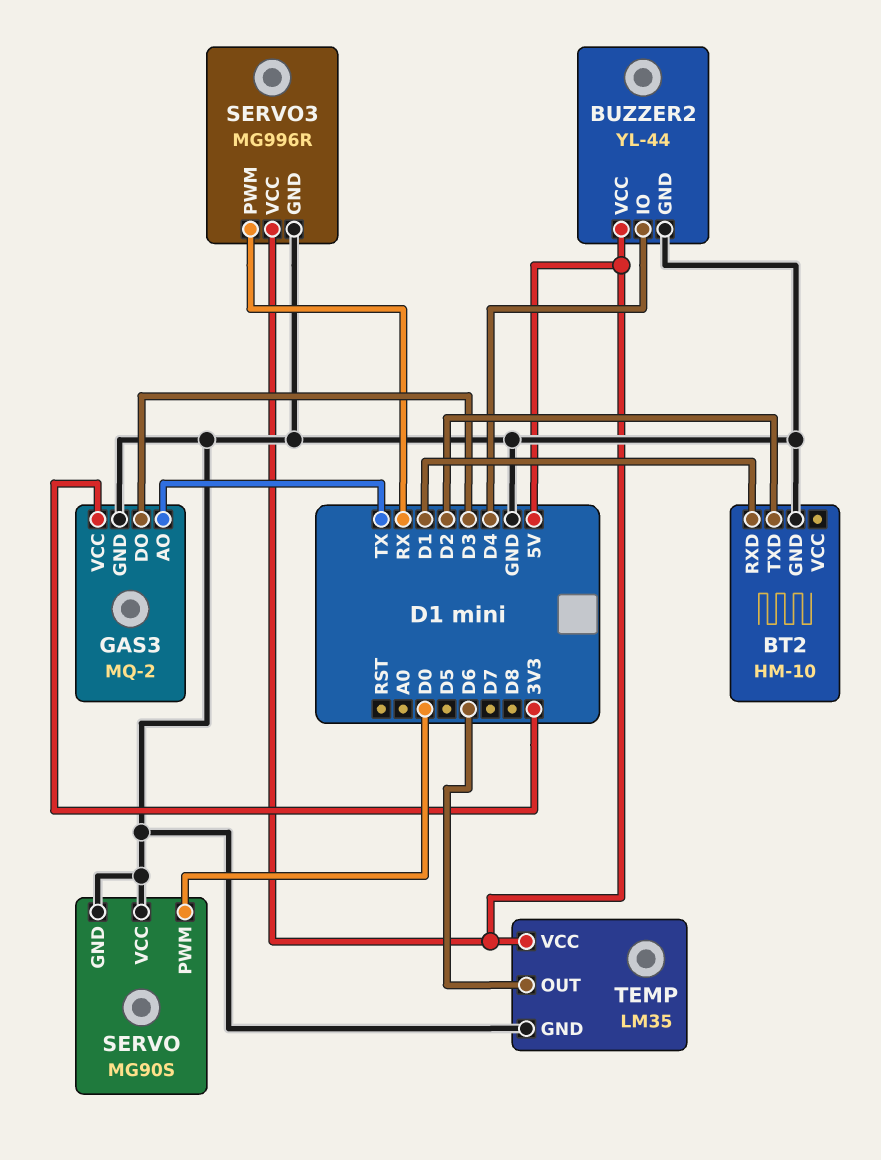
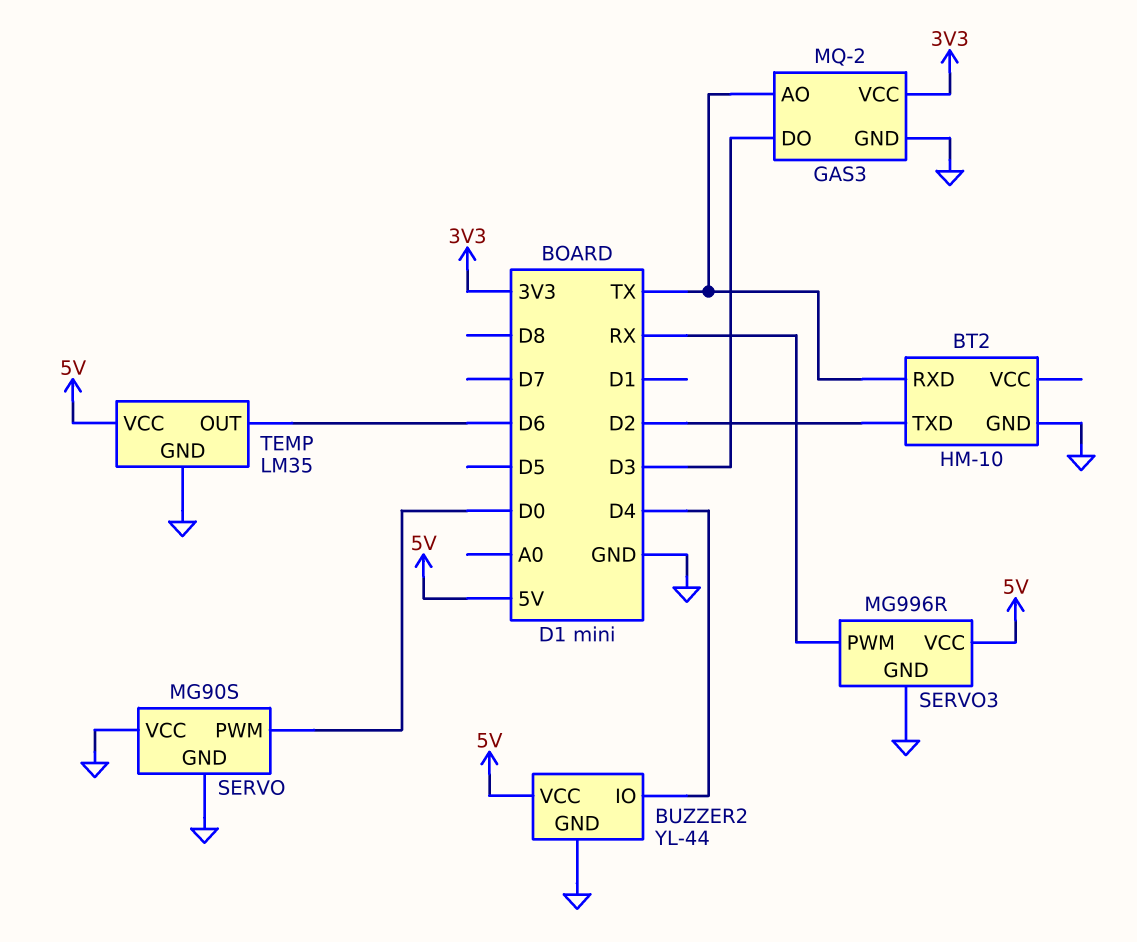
BT2 pin RXD: D1 -> TX

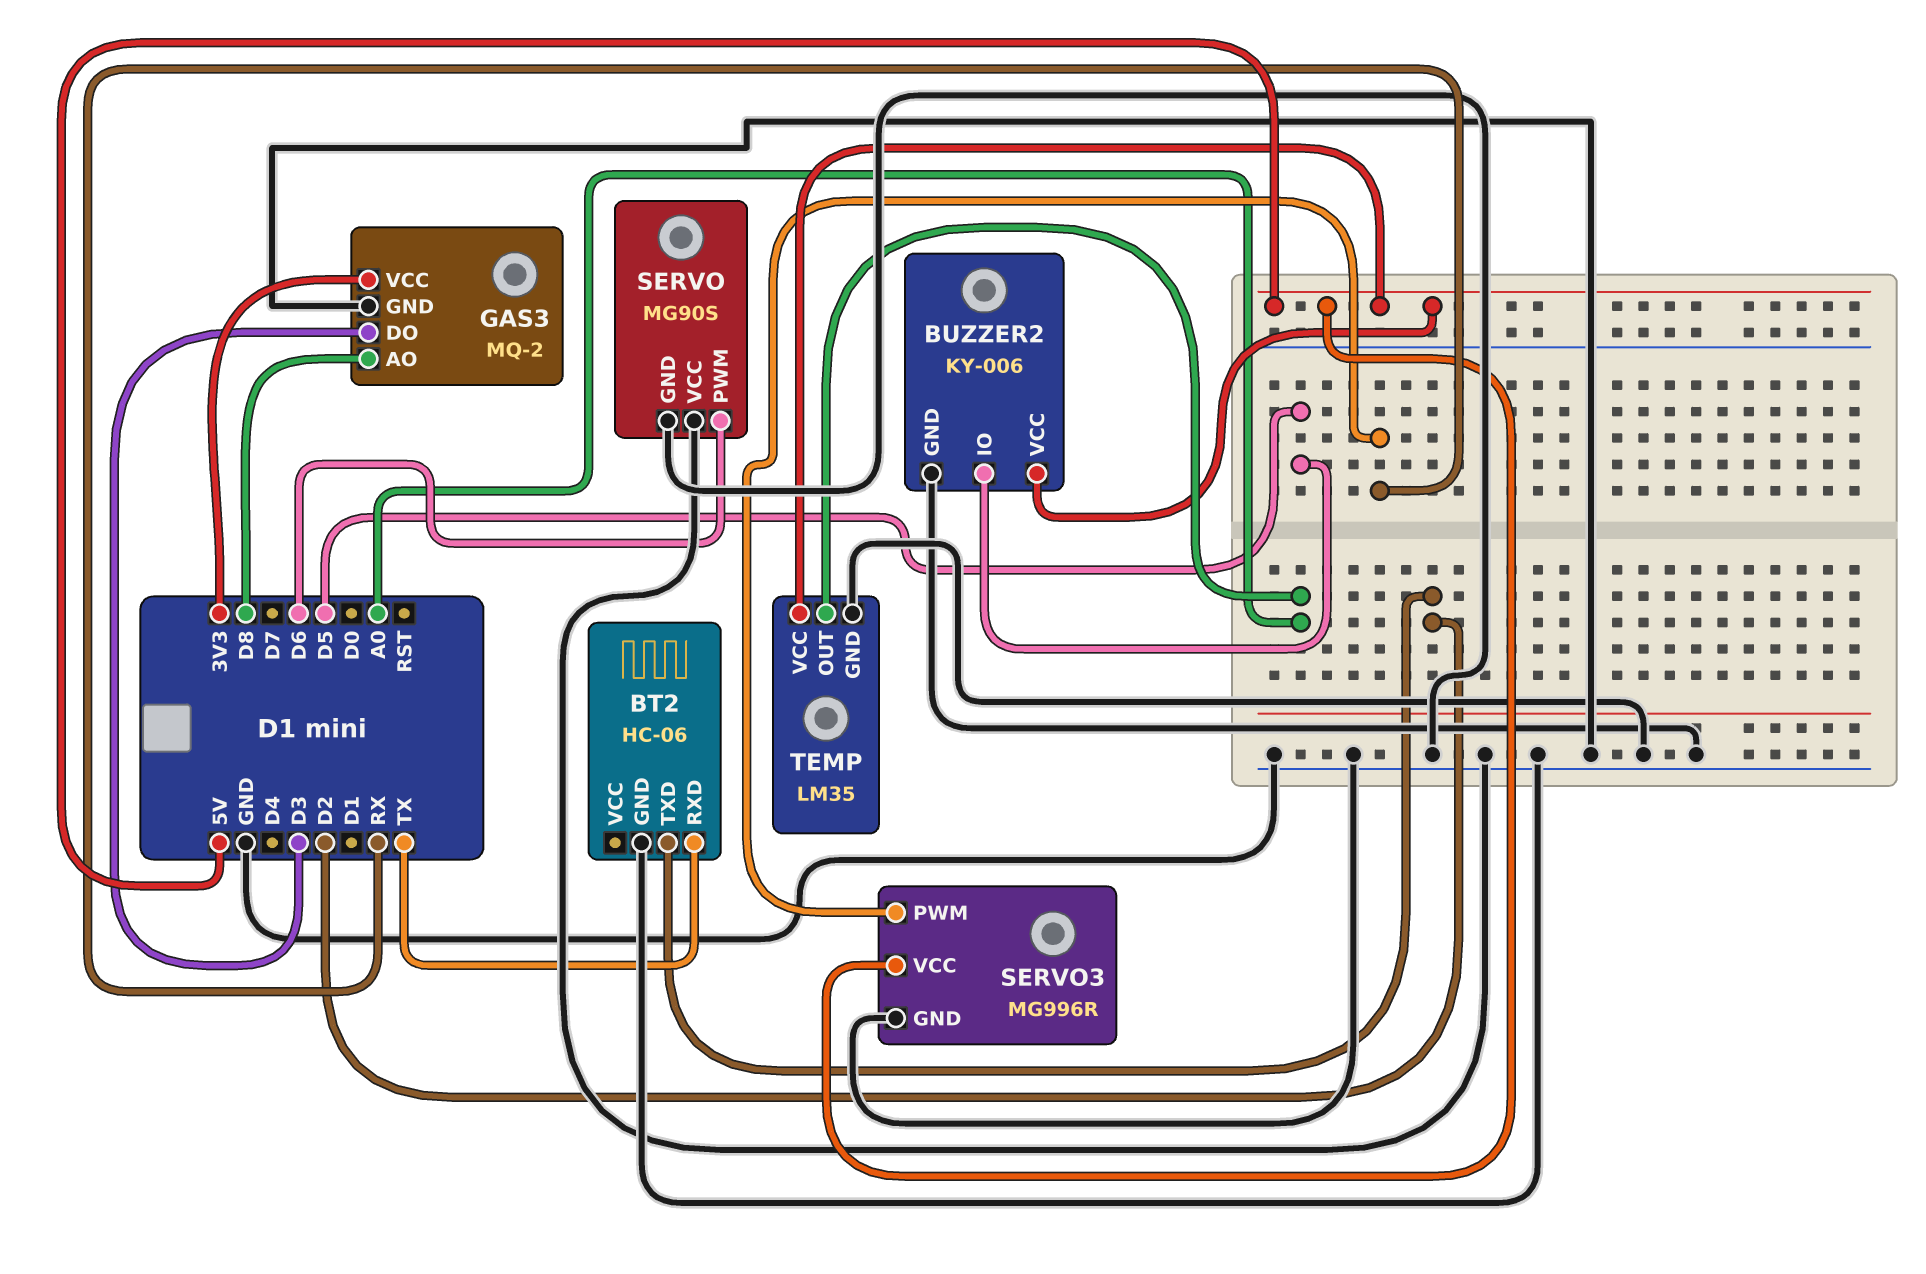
BT2: HM-10 -> HC-06
BUZZER2: YL-44 -> KY-006
BUZZER2 pin IO: D4 -> D5
GAS3 pin AO: TX -> D8
SERVO pin PWM: D0 -> D6
TEMP pin OUT: D6 -> A0

